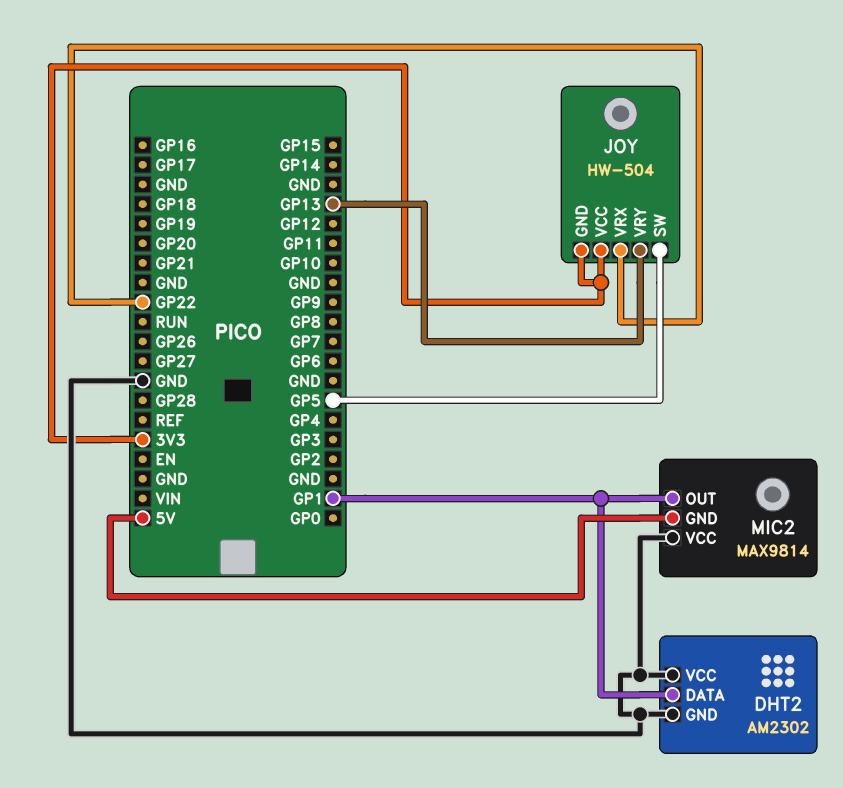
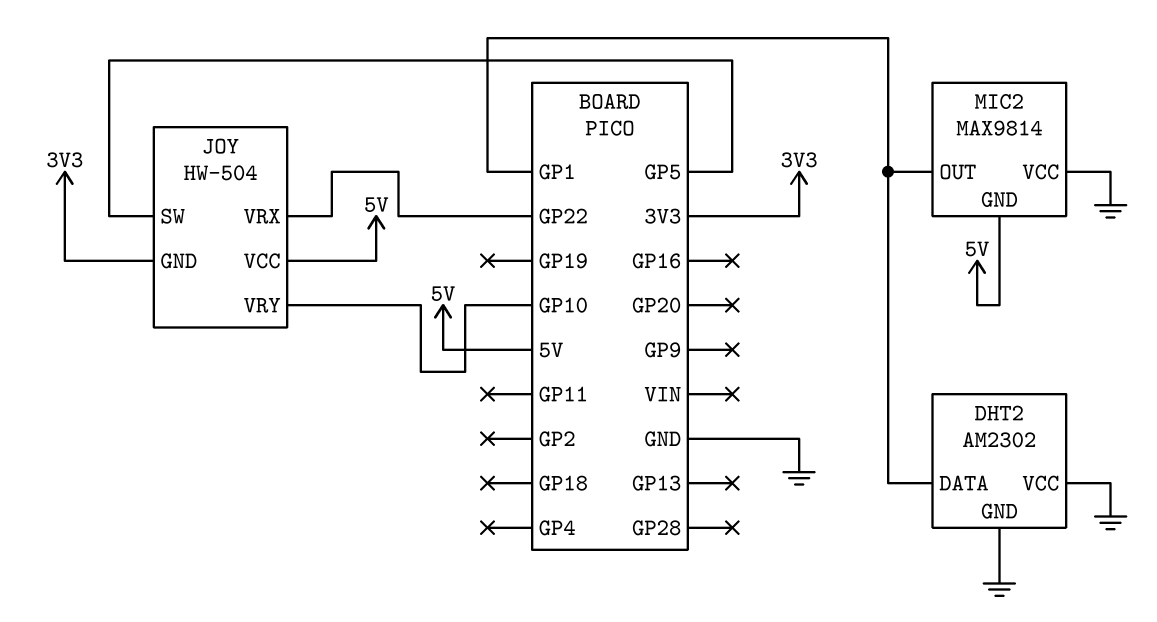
JOY pin VCC: 3V3 -> 5V
JOY pin VRY: GP13 -> GP10

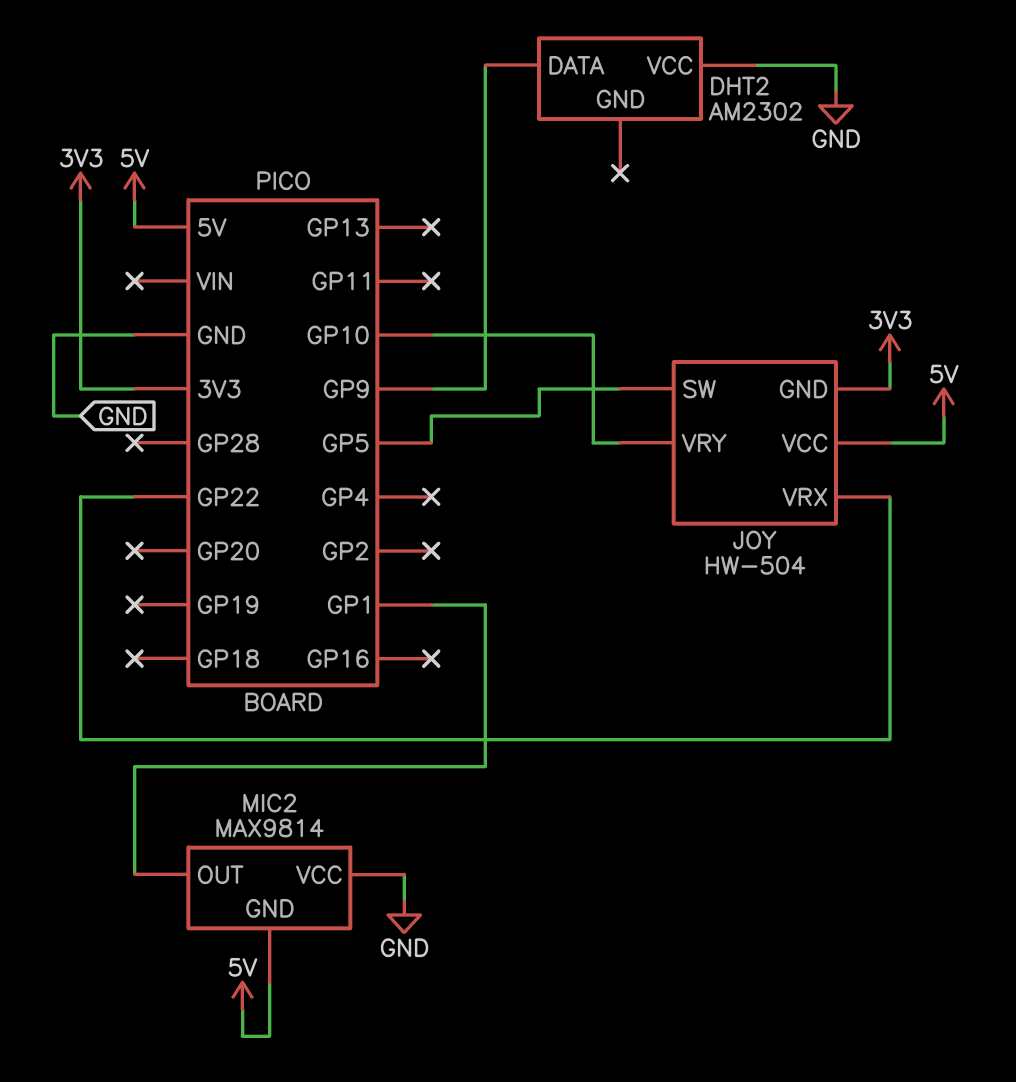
DHT2 pin DATA: GP1 -> GP9
DHT2 pin GND: GND -> none

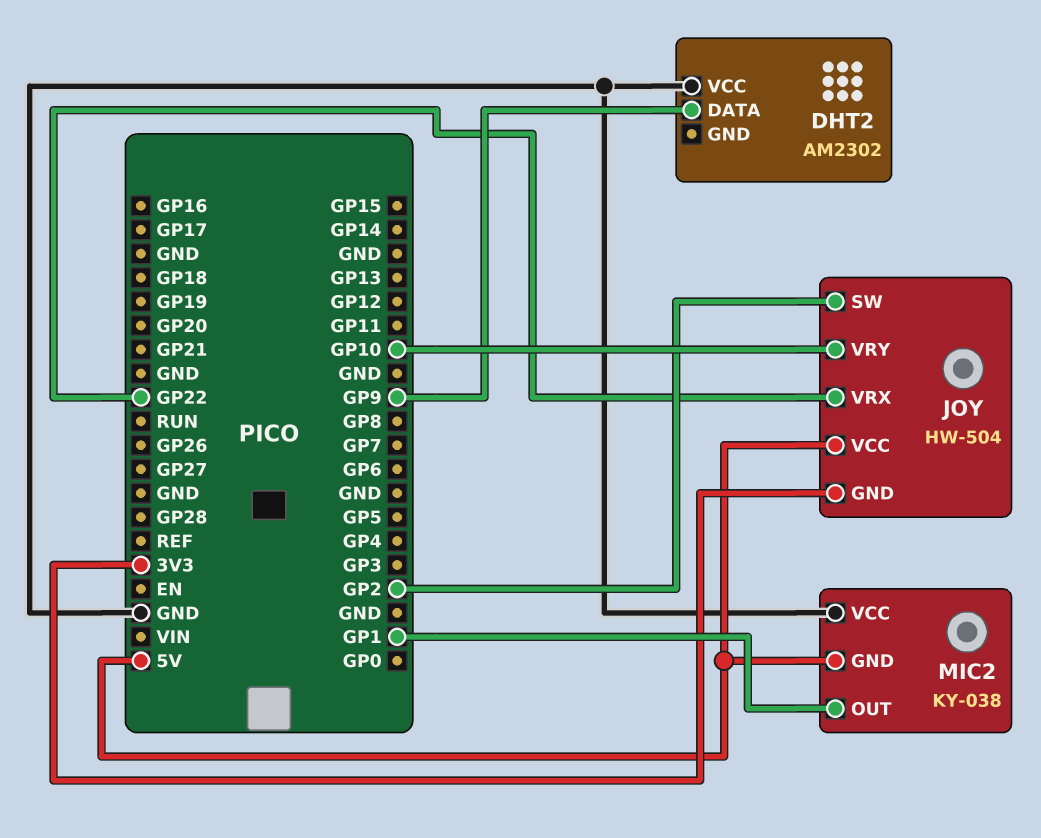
JOY pin SW: GP5 -> GP2
MIC2: MAX9814 -> KY-038

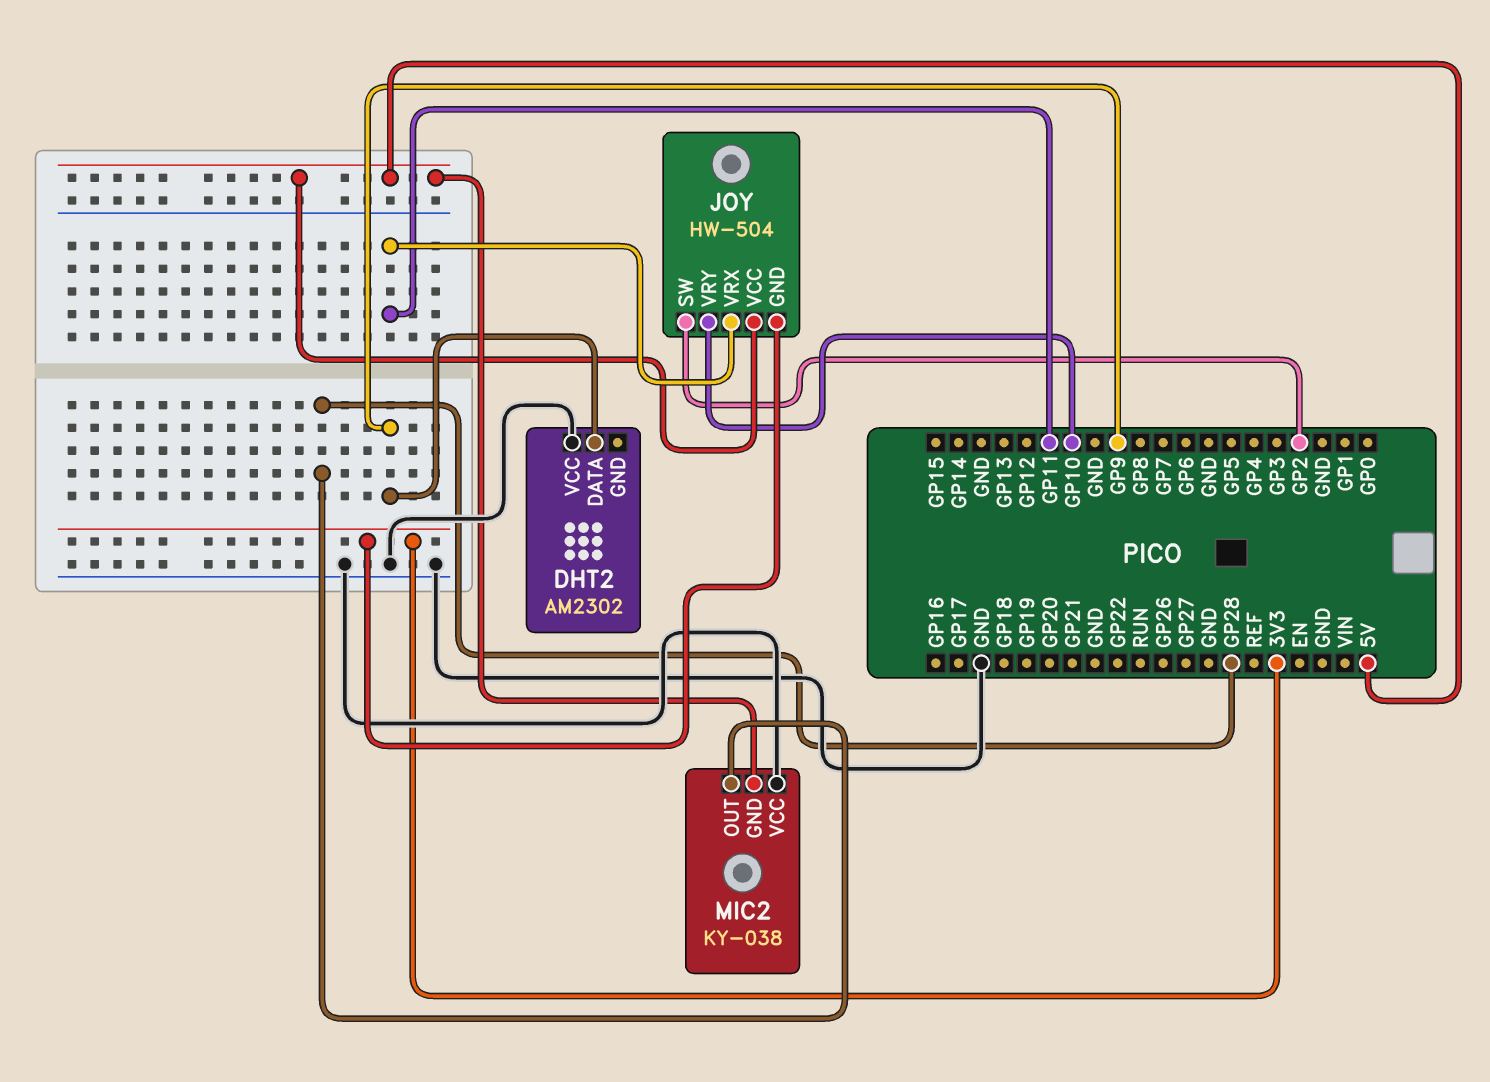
JOY pin VRX: GP22 -> GP11
MIC2 pin OUT: GP1 -> GP28

